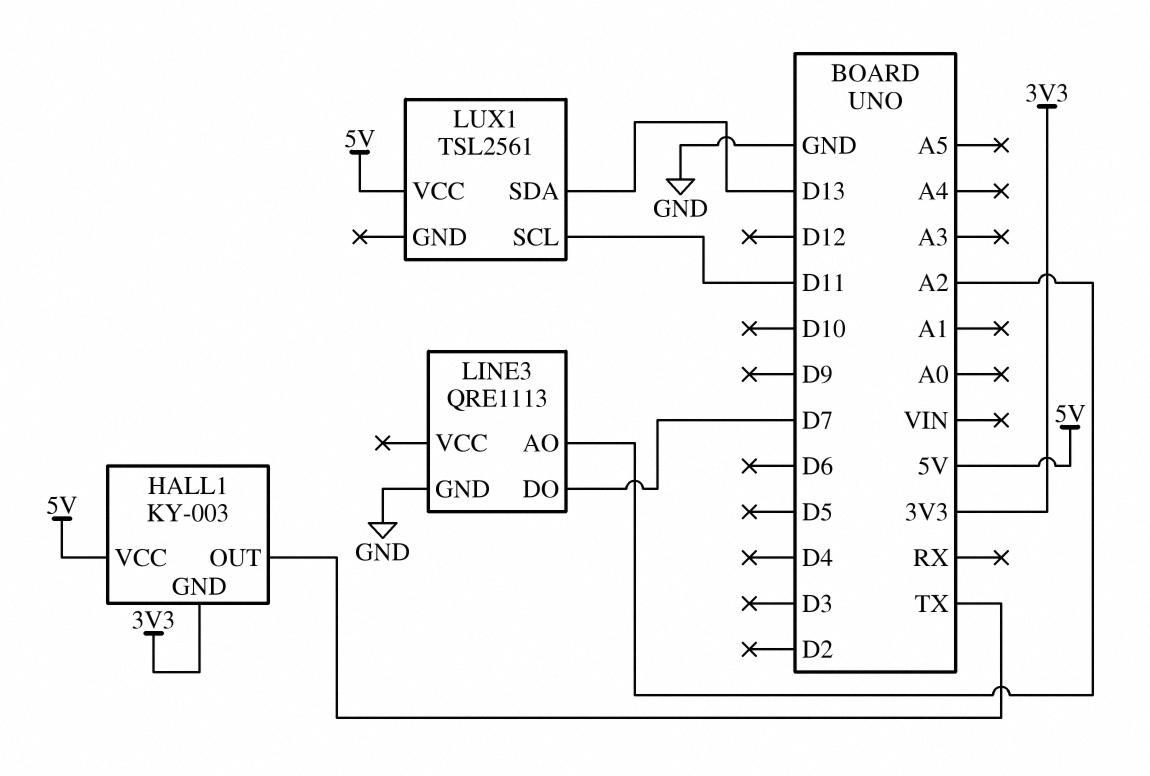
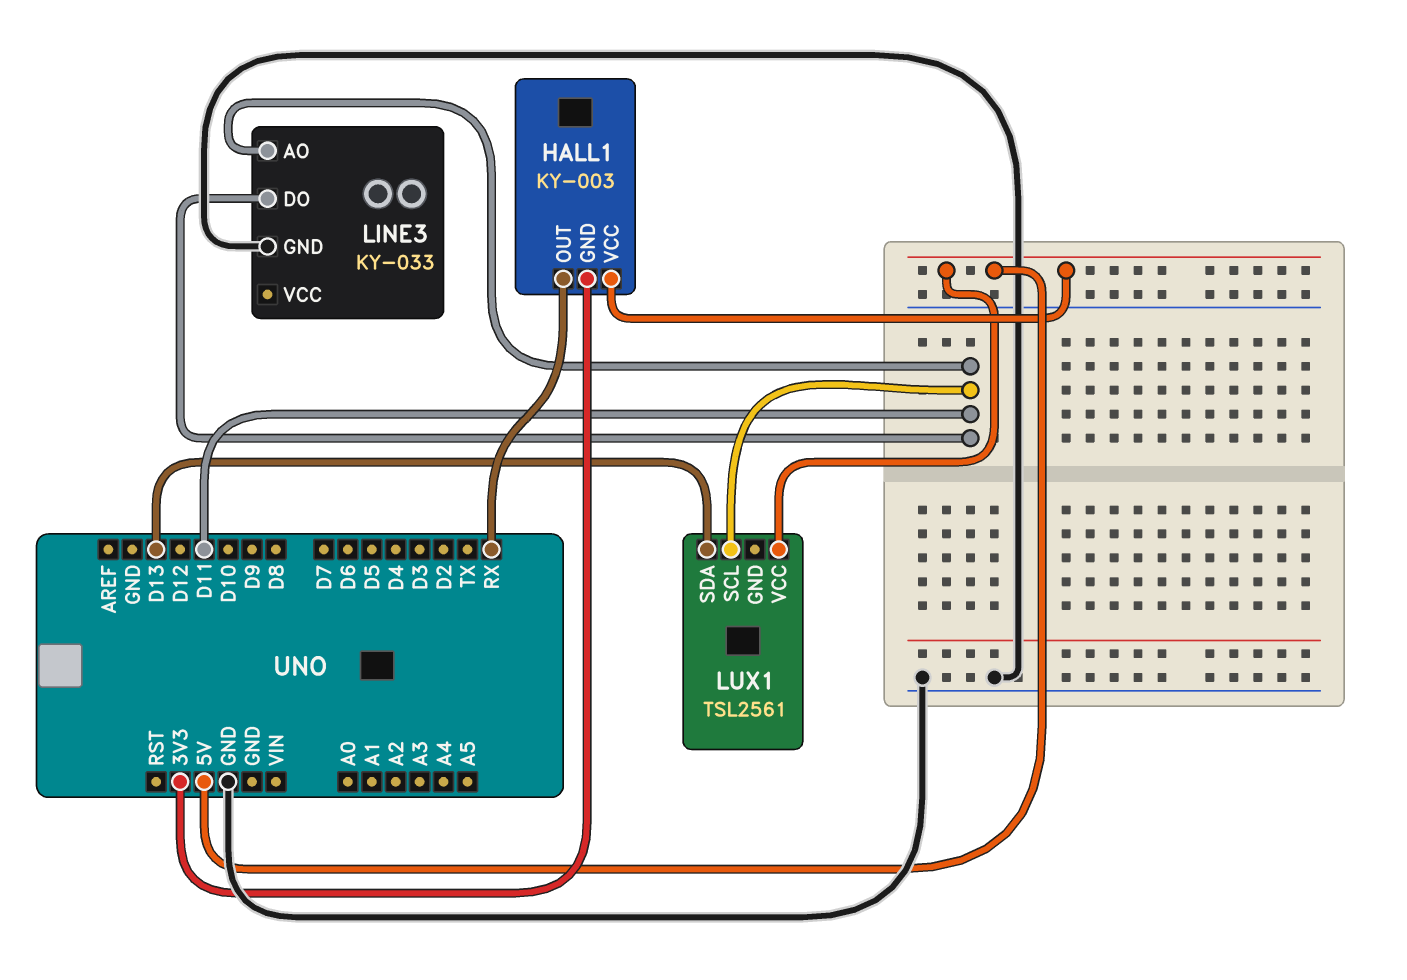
HALL1 pin OUT: TX -> RX
LINE3: QRE1113 -> KY-033
LINE3 pin AO: A2 -> D11
LINE3 pin DO: D7 -> D11

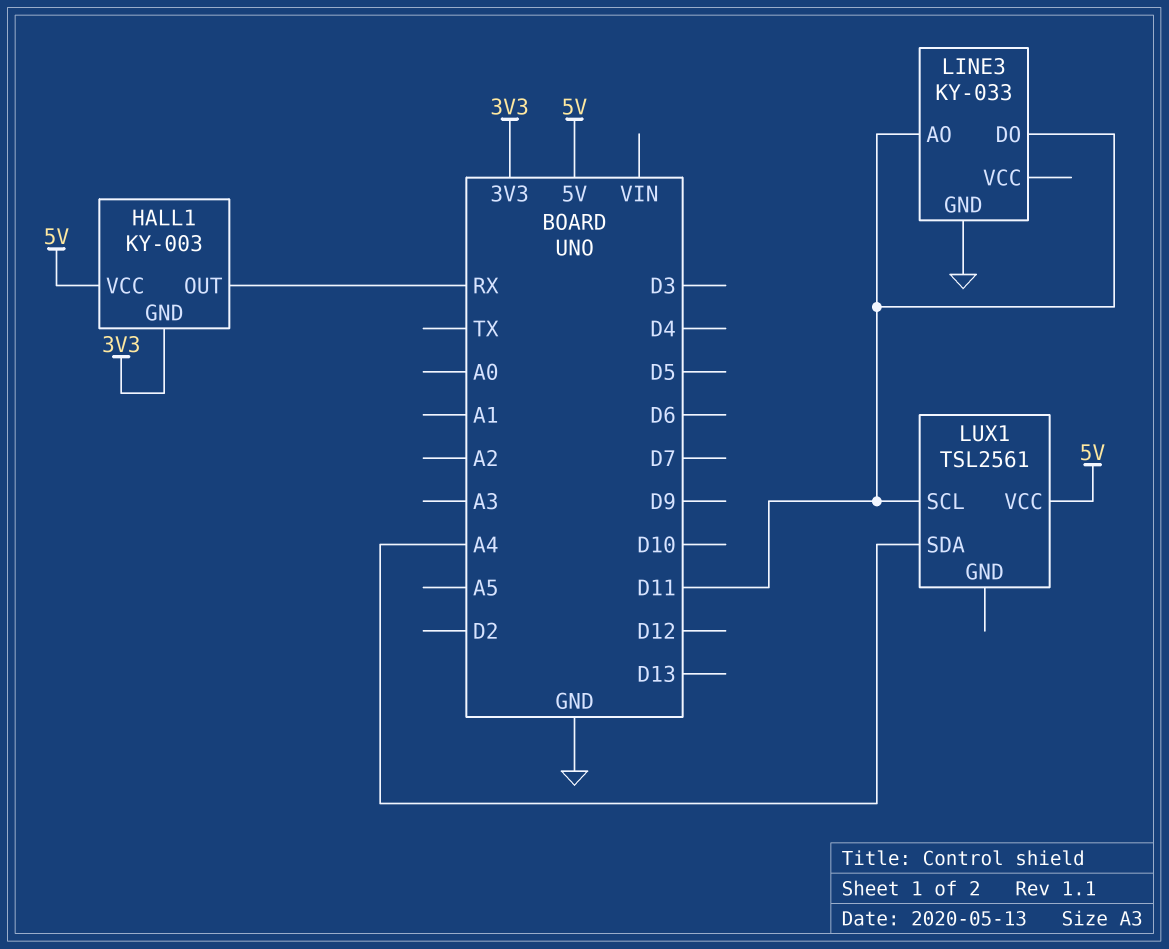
LUX1 pin SDA: D13 -> A4

